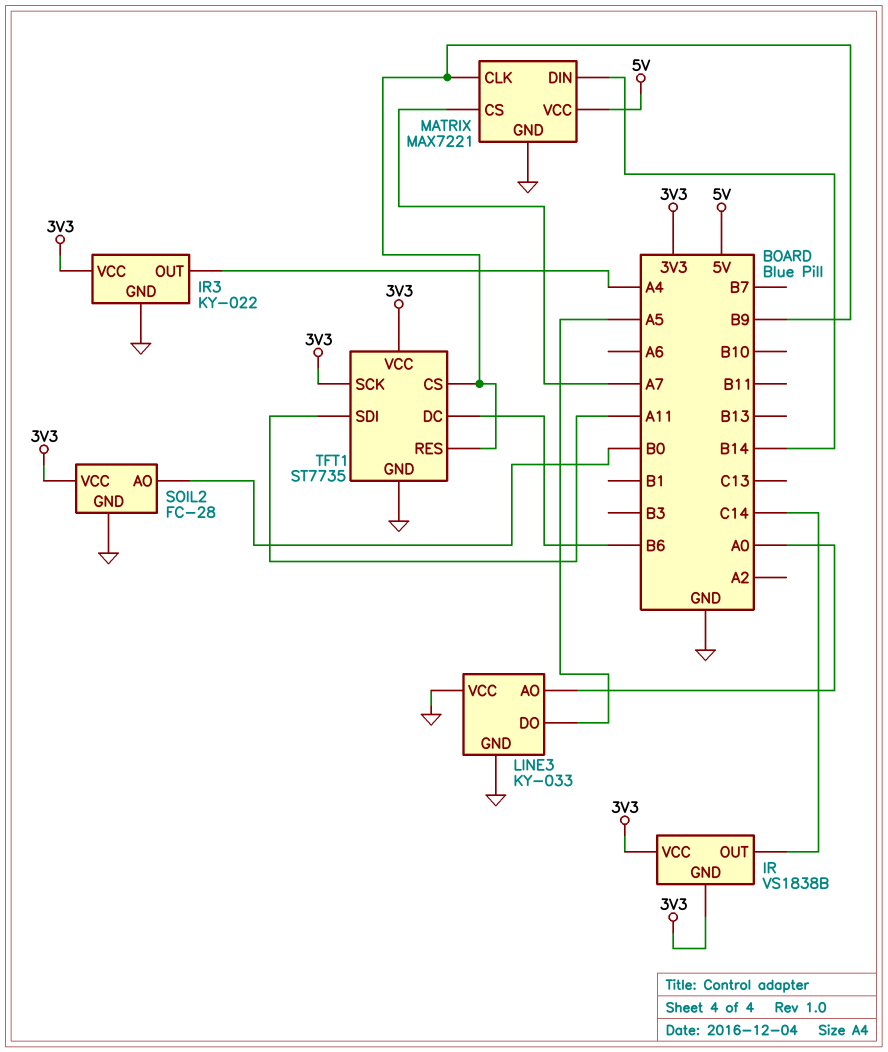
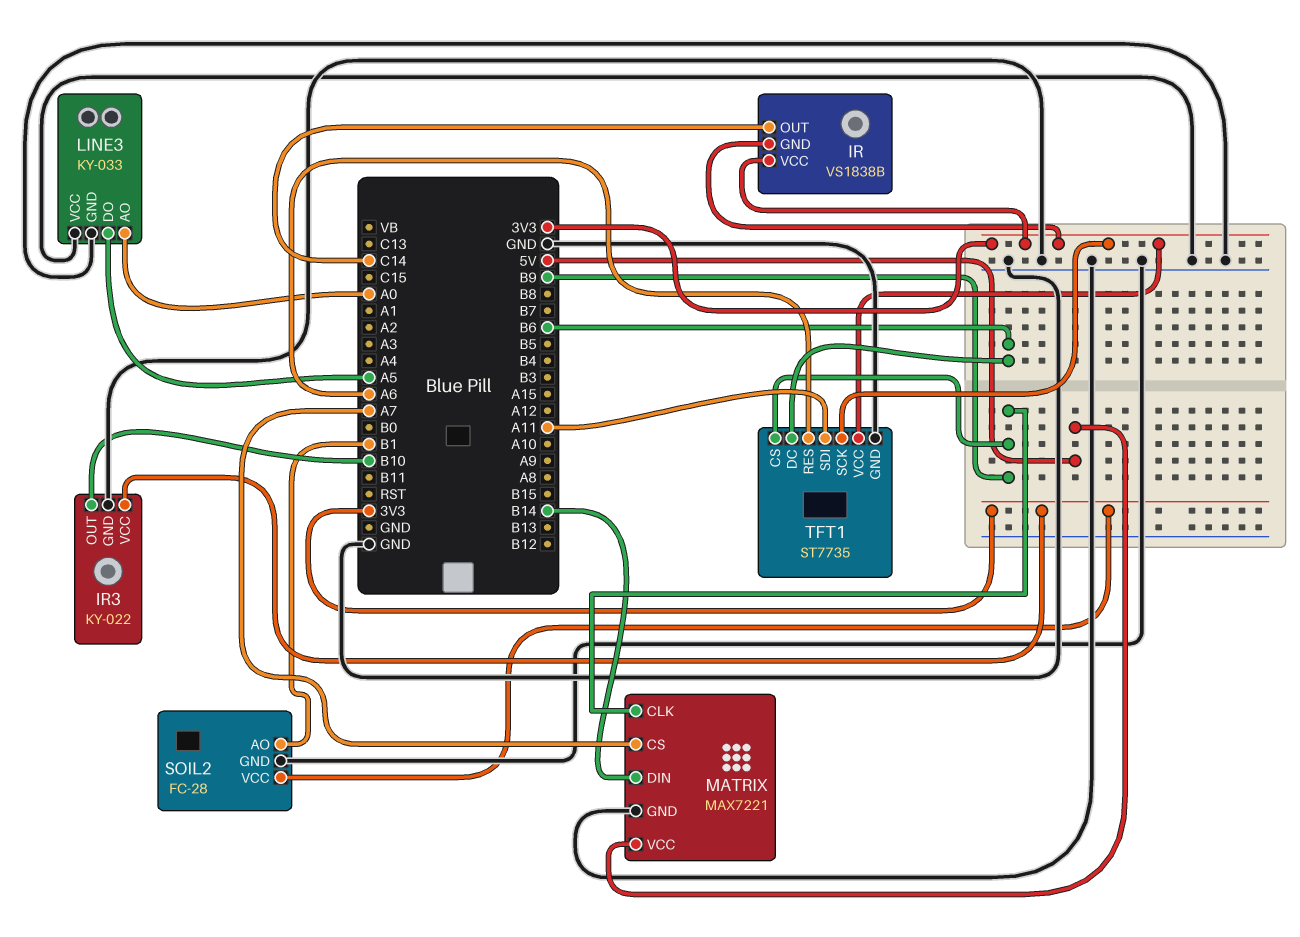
IR3 pin OUT: A4 -> B10
SOIL2 pin AO: B0 -> B1
TFT1 pin RES: B9 -> A6

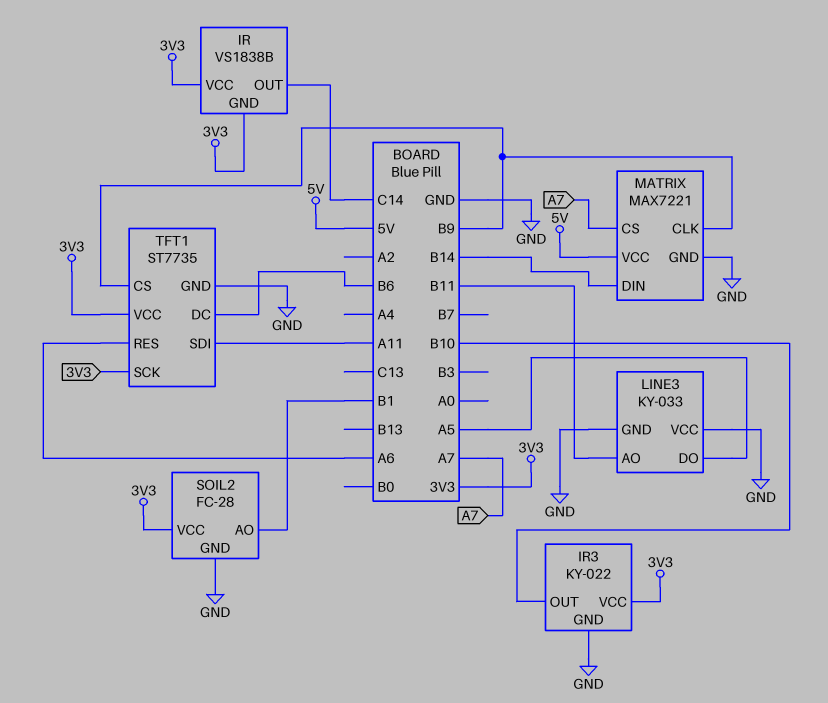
LINE3 pin AO: A0 -> B11

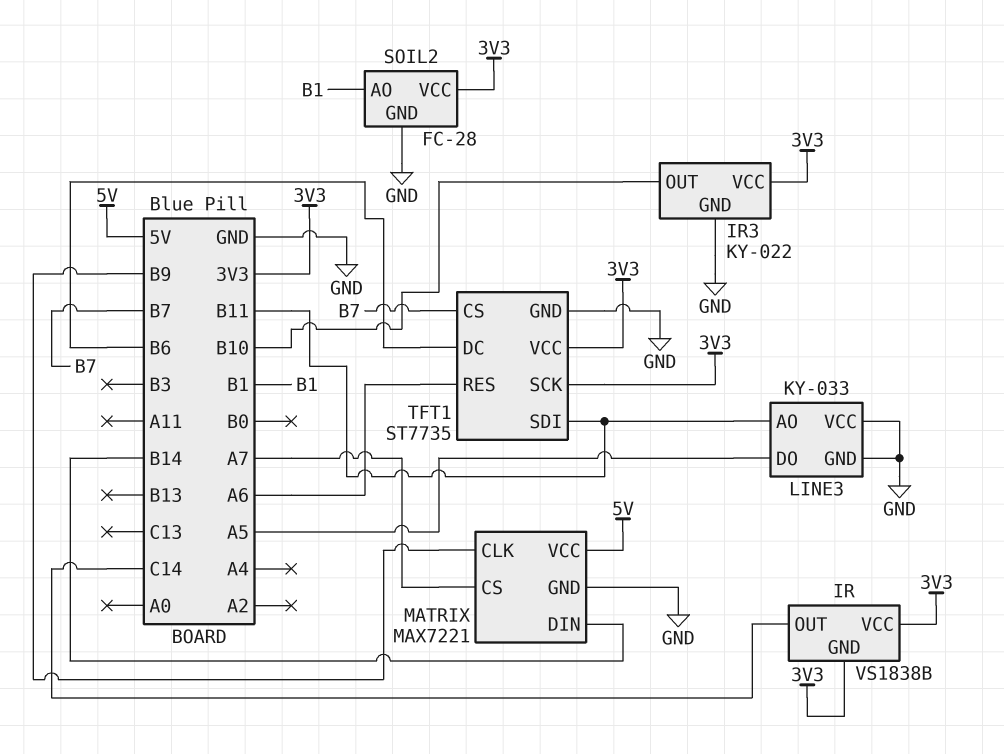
TFT1 pin CS: B9 -> B7
TFT1 pin SDI: A11 -> B11

